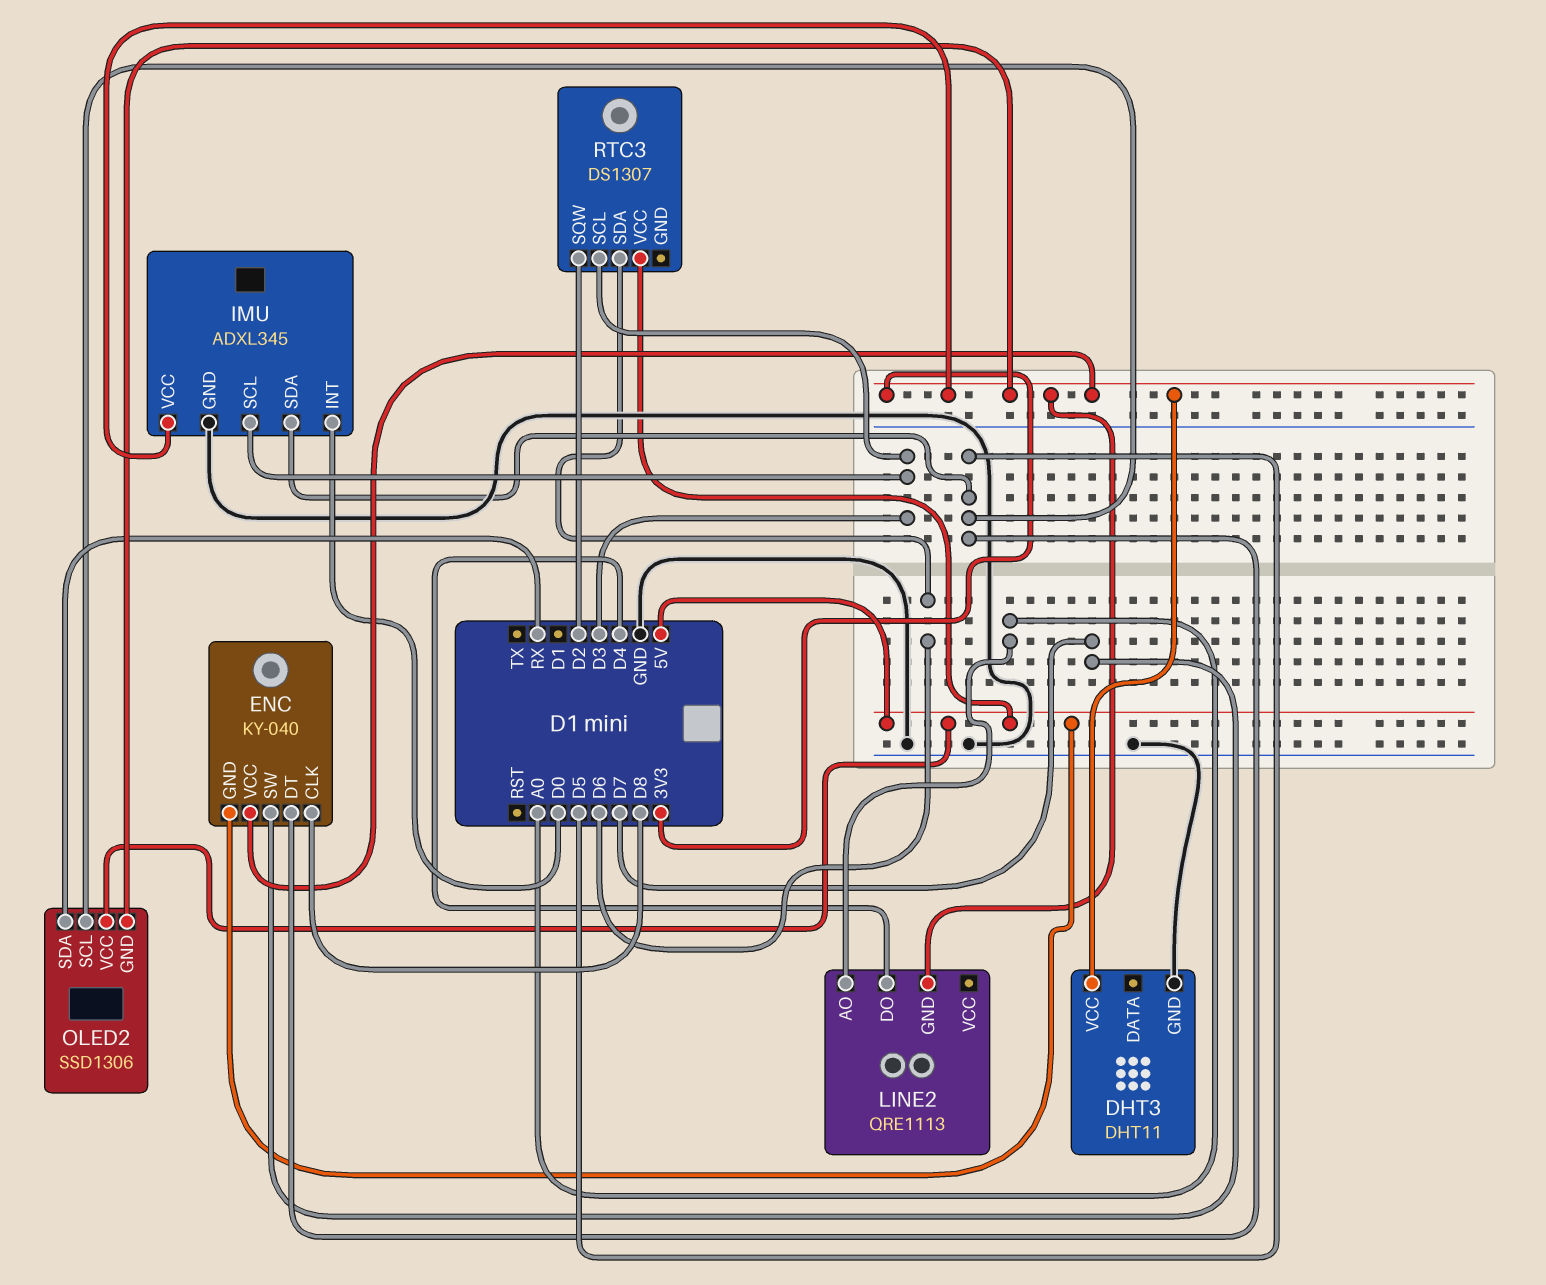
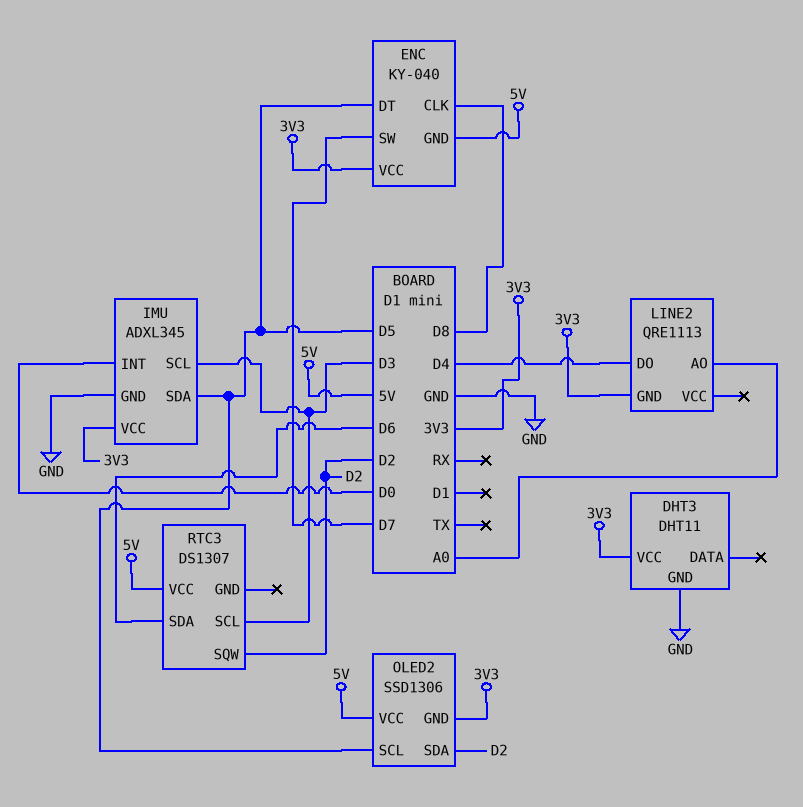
OLED2 pin SDA: RX -> D2

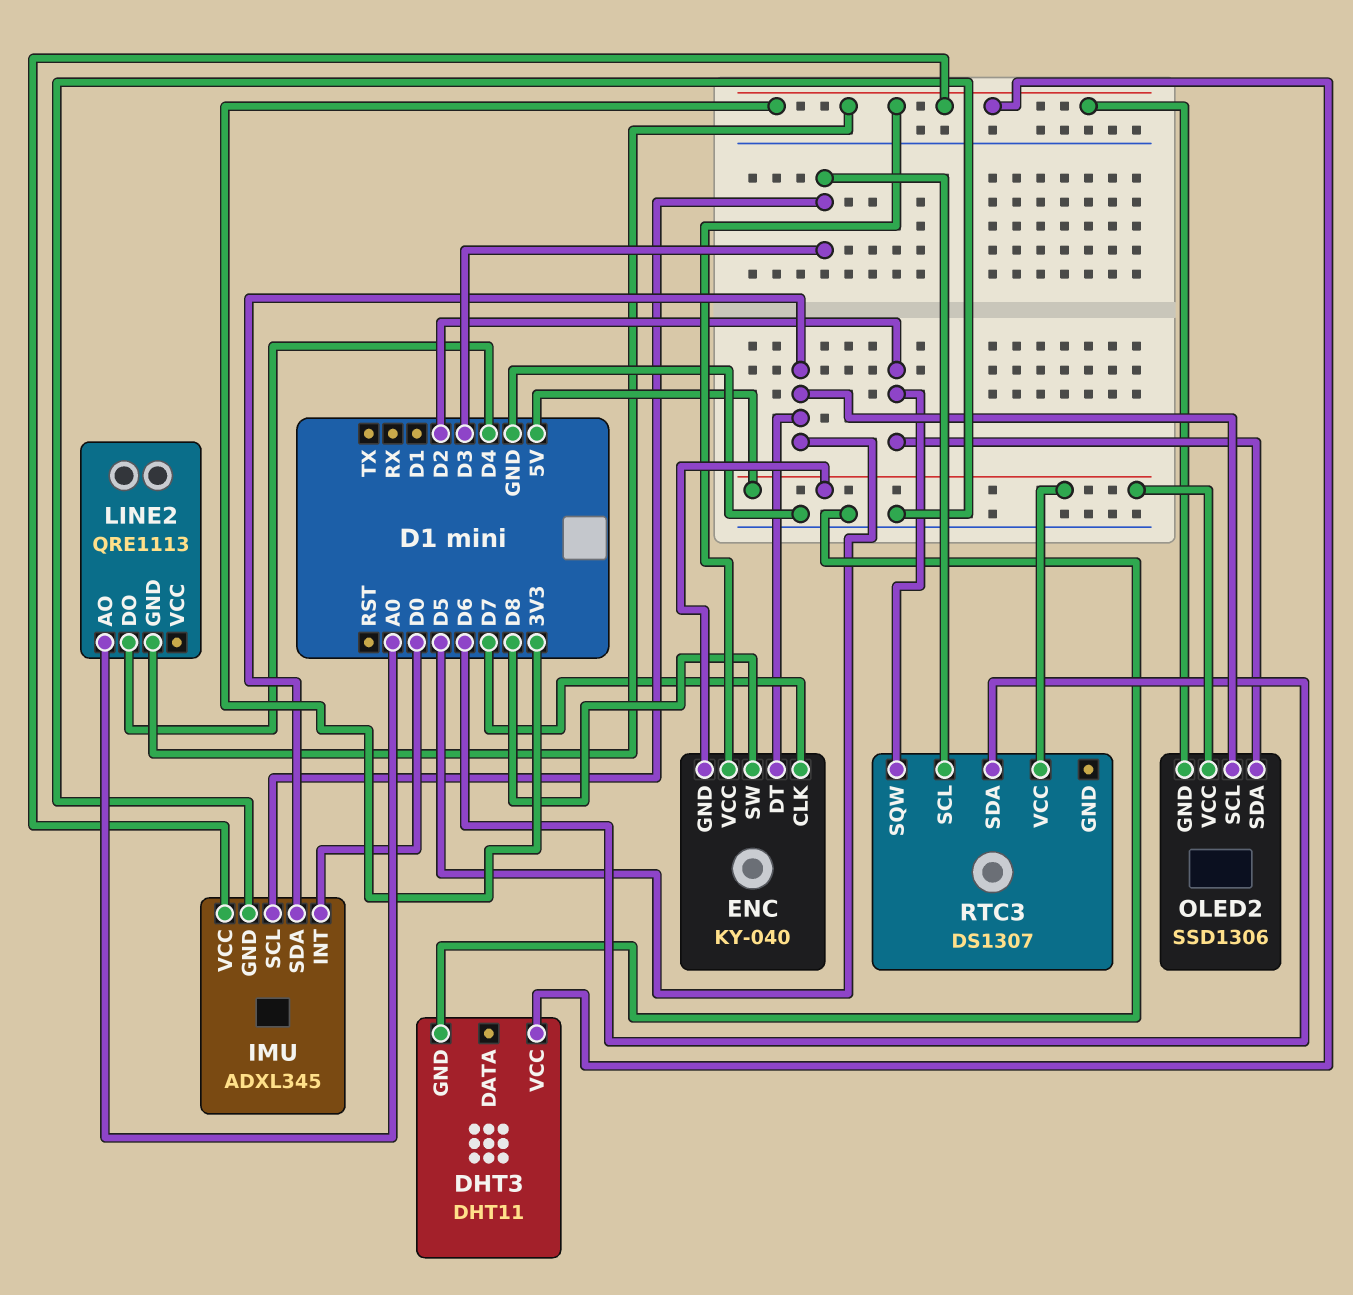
ENC pin CLK: D8 -> D7
ENC pin SW: D7 -> D8

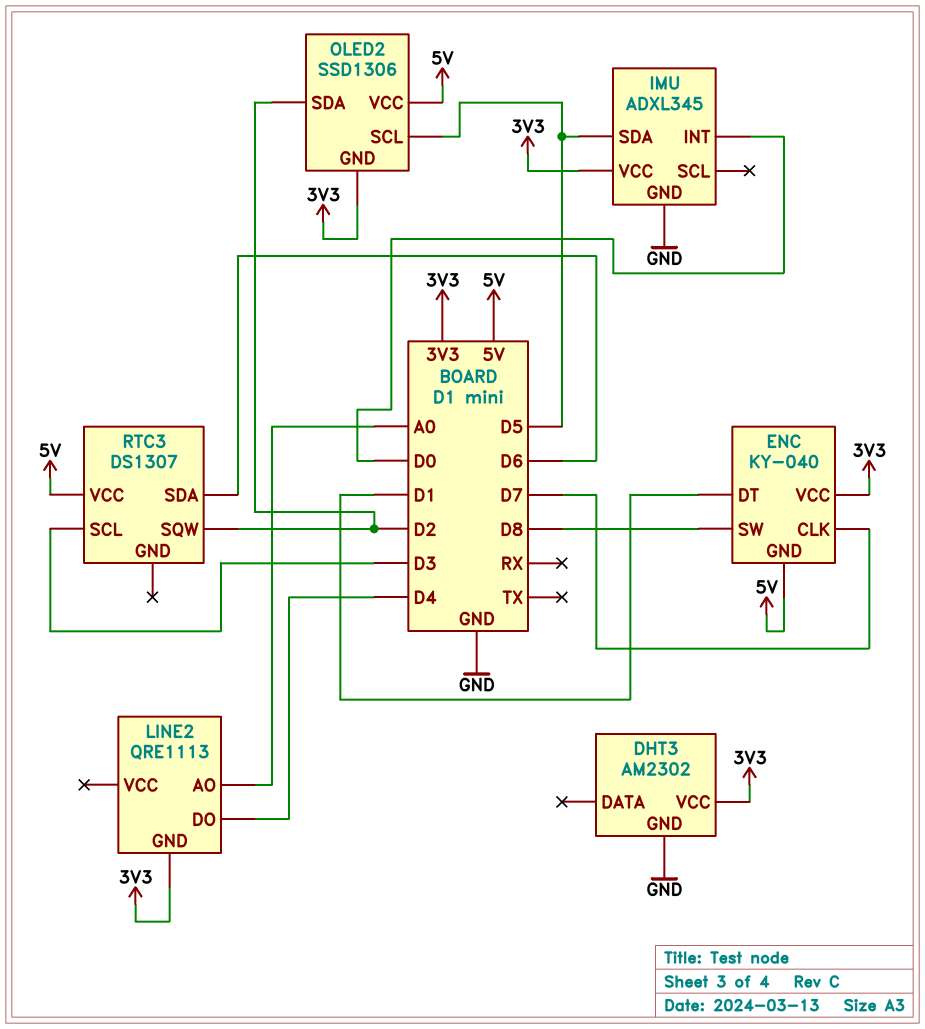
DHT3: DHT11 -> AM2302
ENC pin DT: D5 -> D1
IMU pin SCL: D3 -> none

